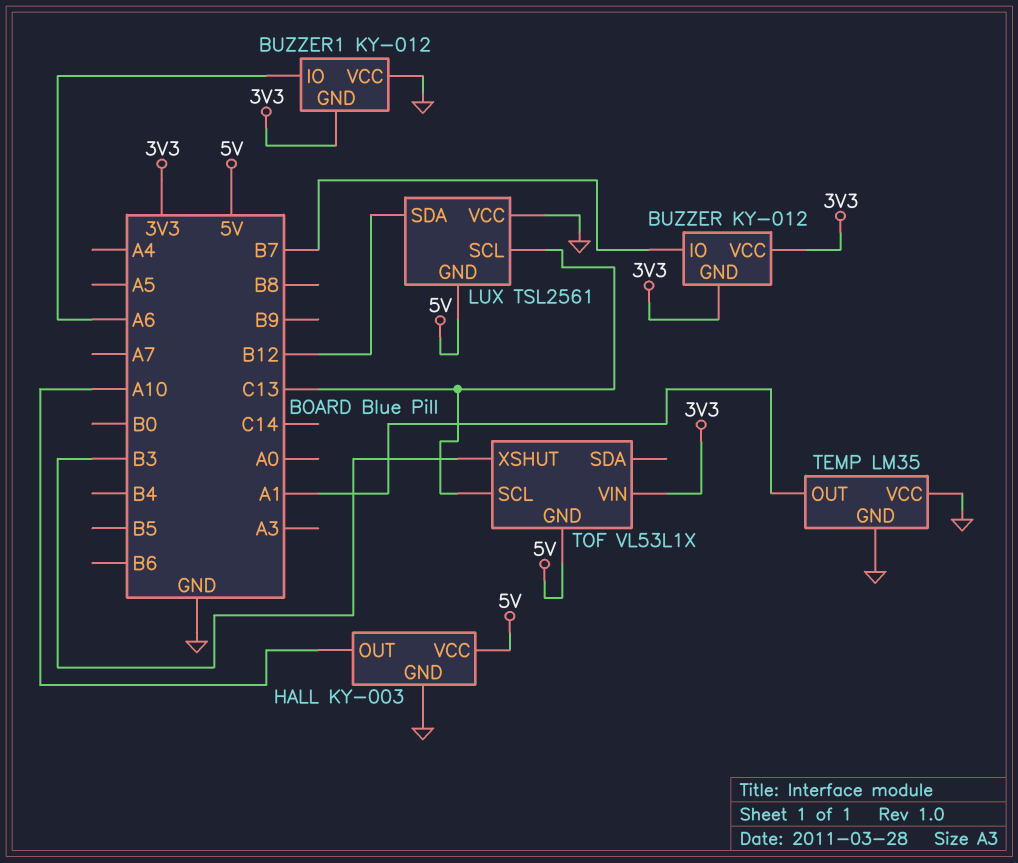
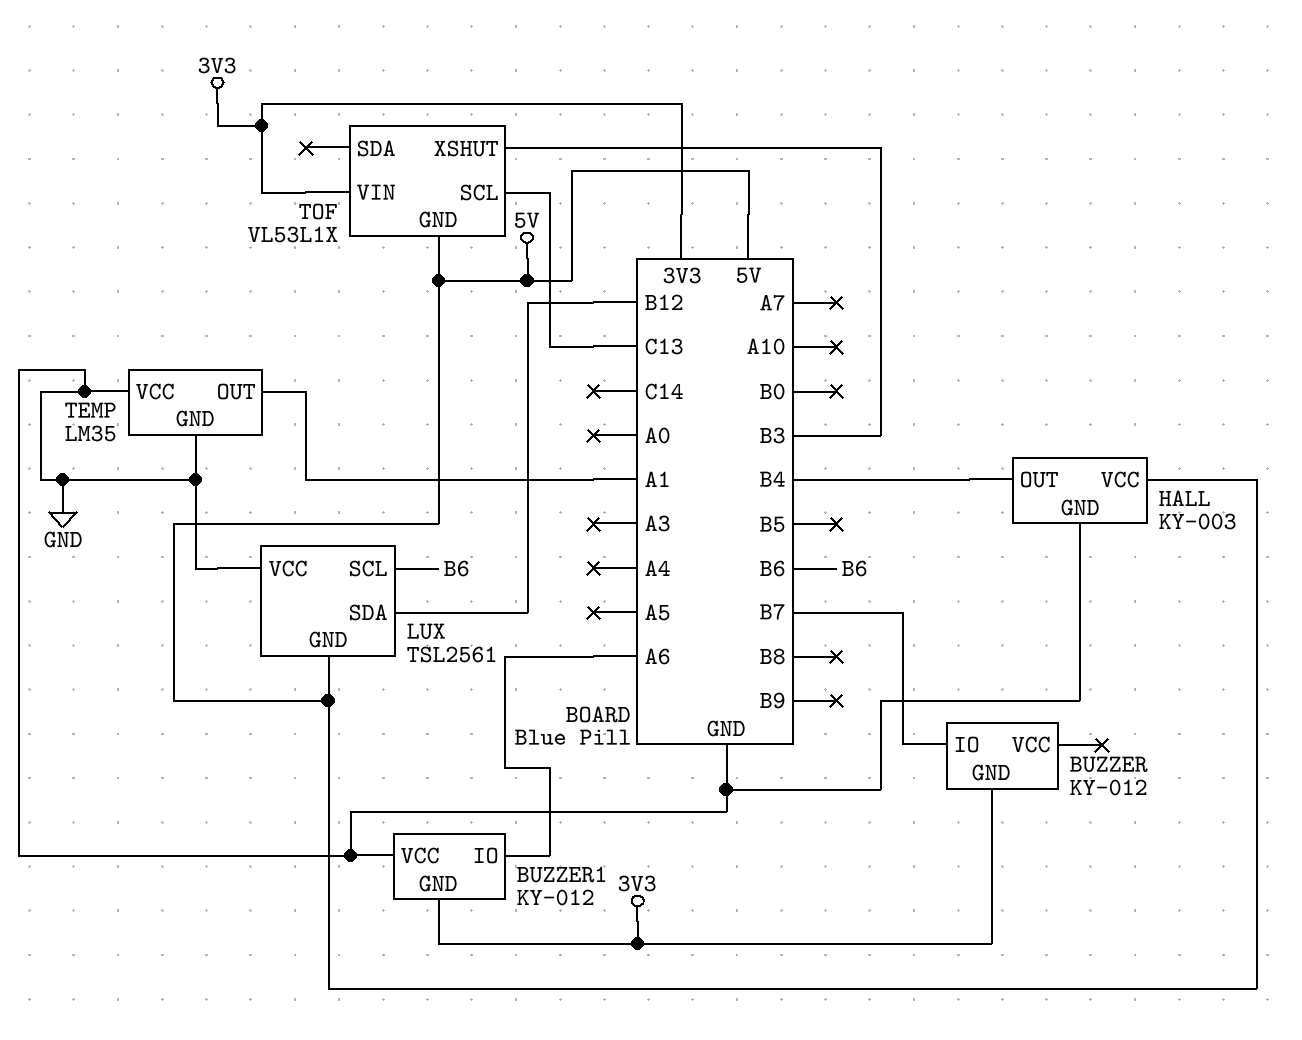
BUZZER pin VCC: 3V3 -> none
HALL pin OUT: A10 -> B4
LUX pin SCL: C13 -> B6

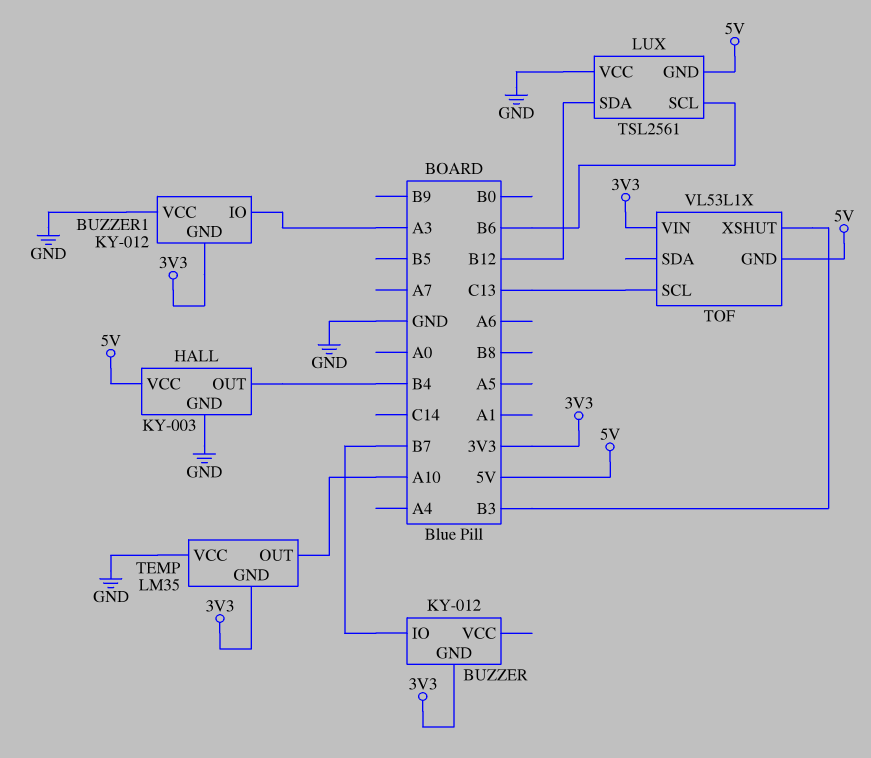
BUZZER1 pin IO: A6 -> A3
TEMP pin GND: GND -> 3V3
TEMP pin OUT: A1 -> A10

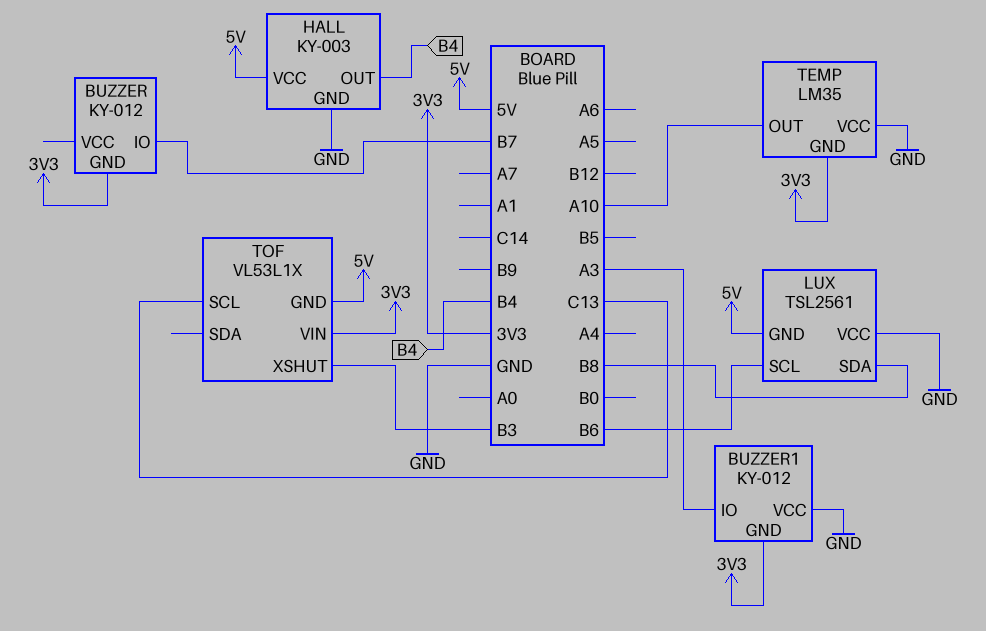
LUX pin SDA: B12 -> B8

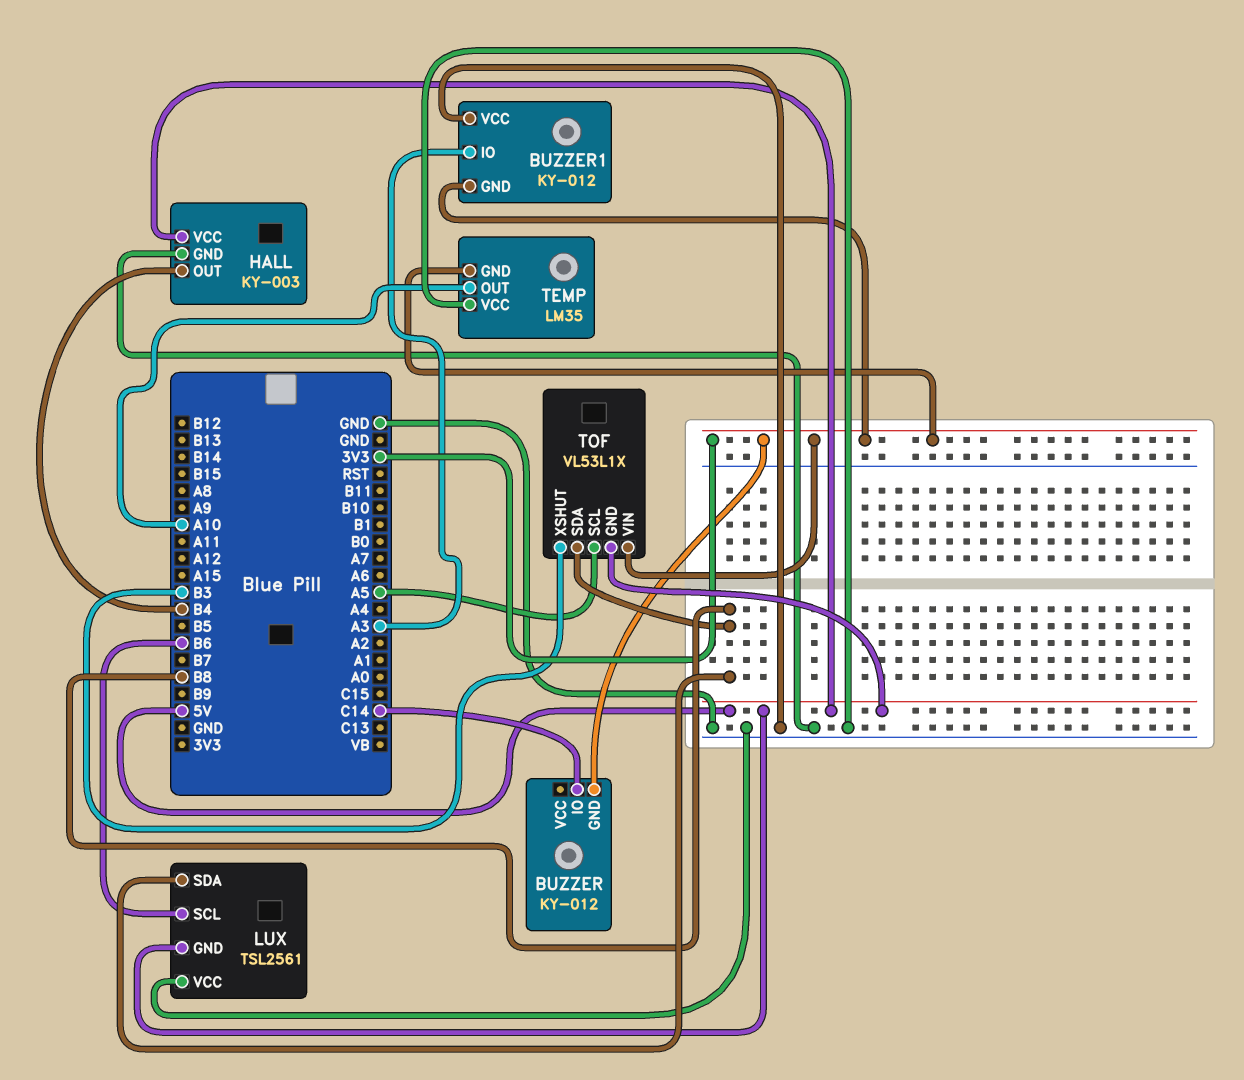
BUZZER pin IO: B7 -> C14
TOF pin SCL: C13 -> A5
TOF pin SDA: none -> B8

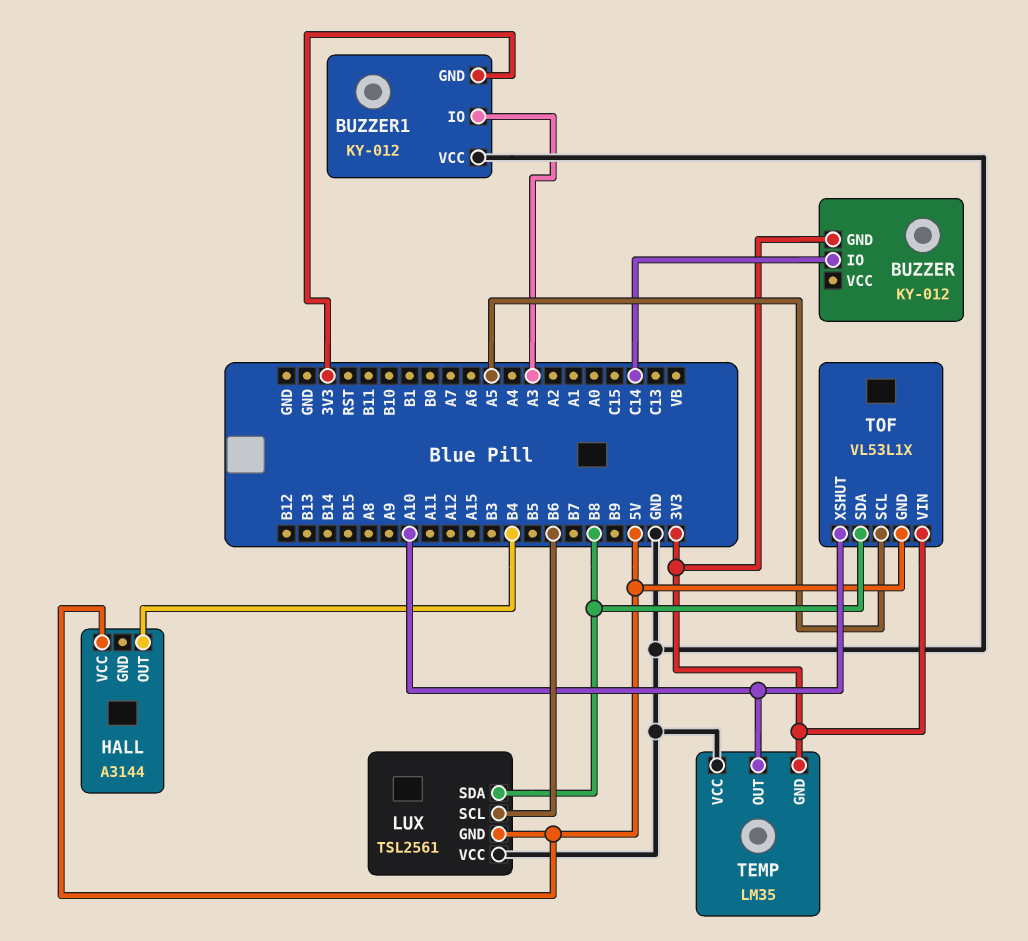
HALL: KY-003 -> A3144
HALL pin GND: GND -> none
TOF pin XSHUT: B3 -> A10

